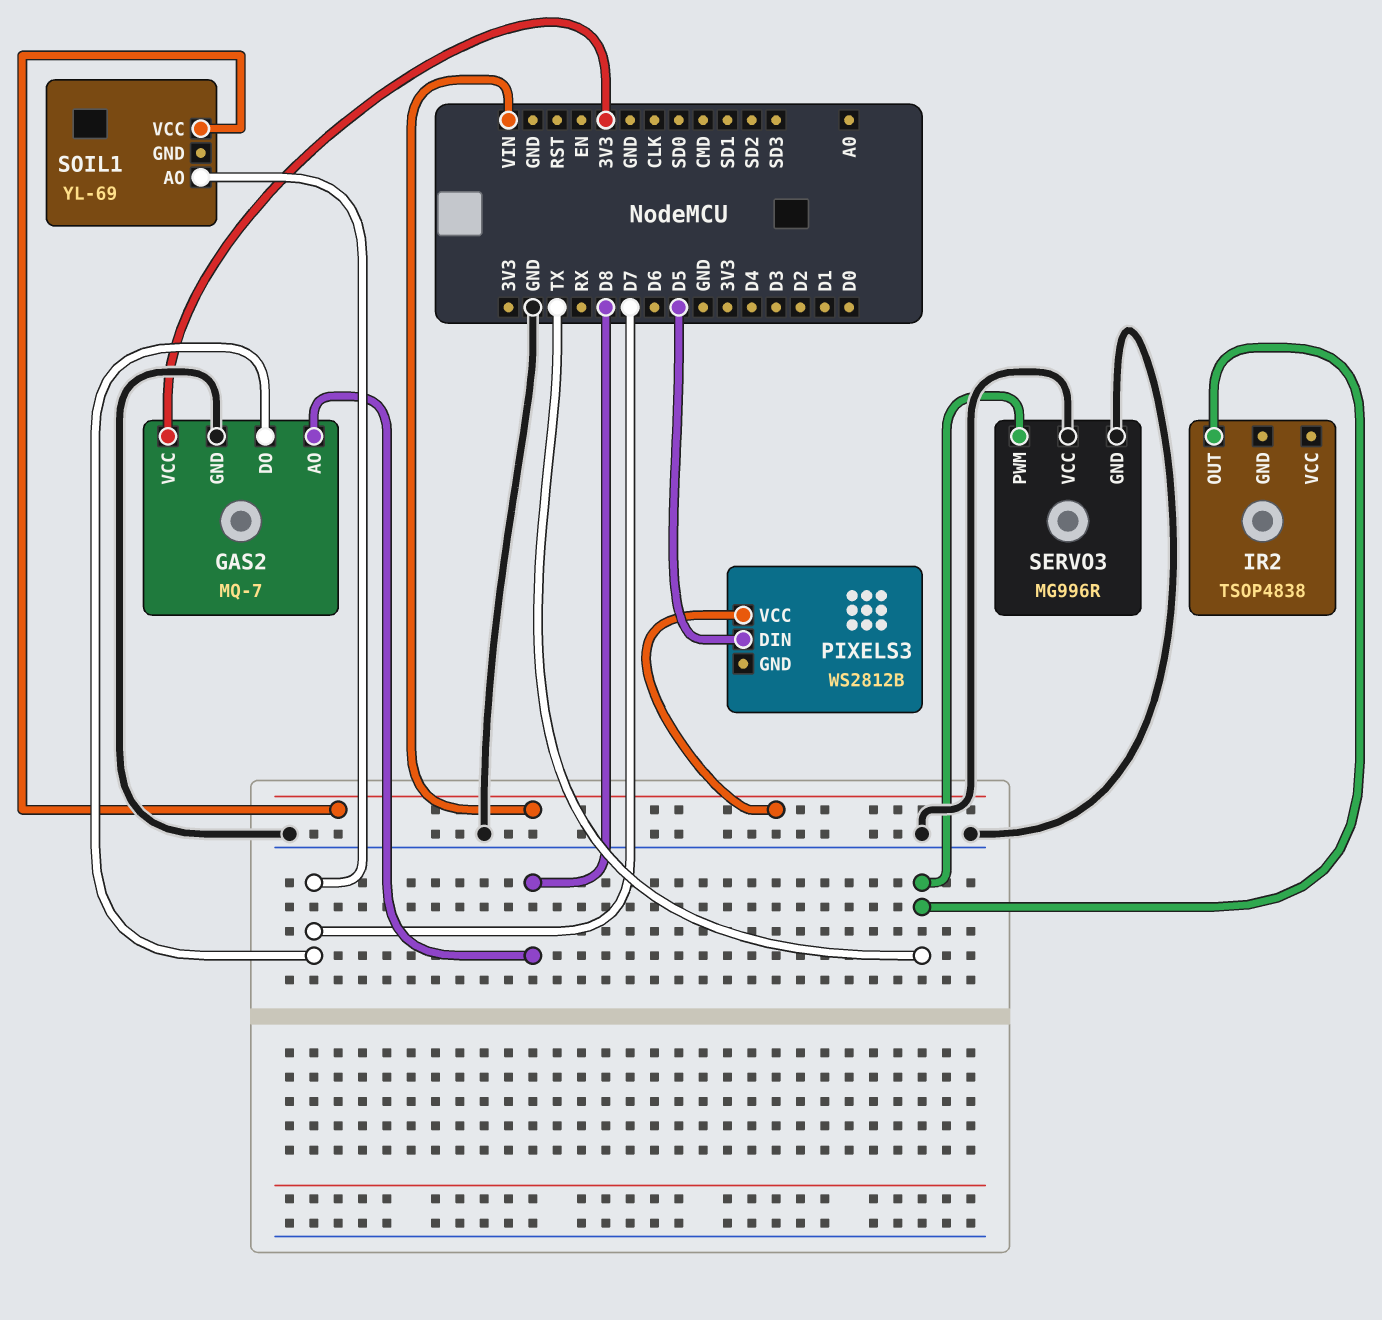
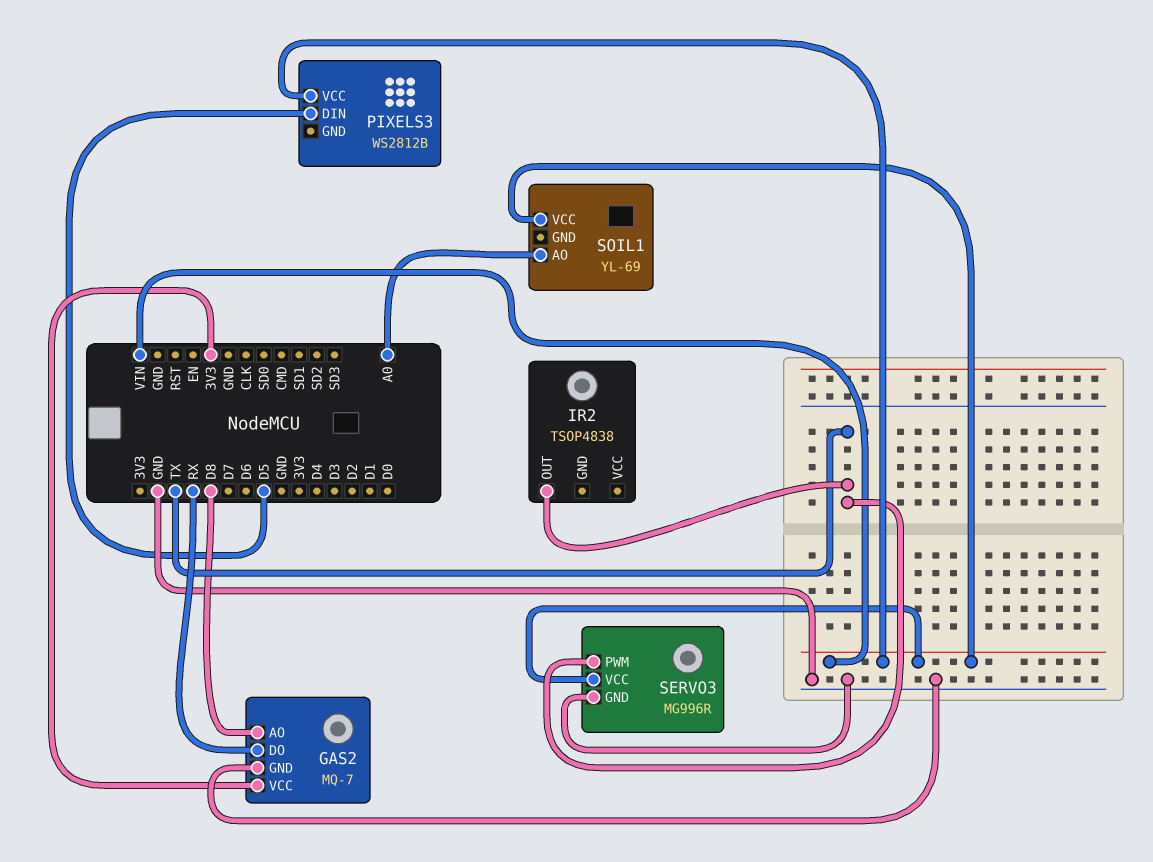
GAS2 pin DO: D7 -> RX
SERVO3 pin VCC: GND -> VIN
SOIL1 pin AO: D7 -> A0

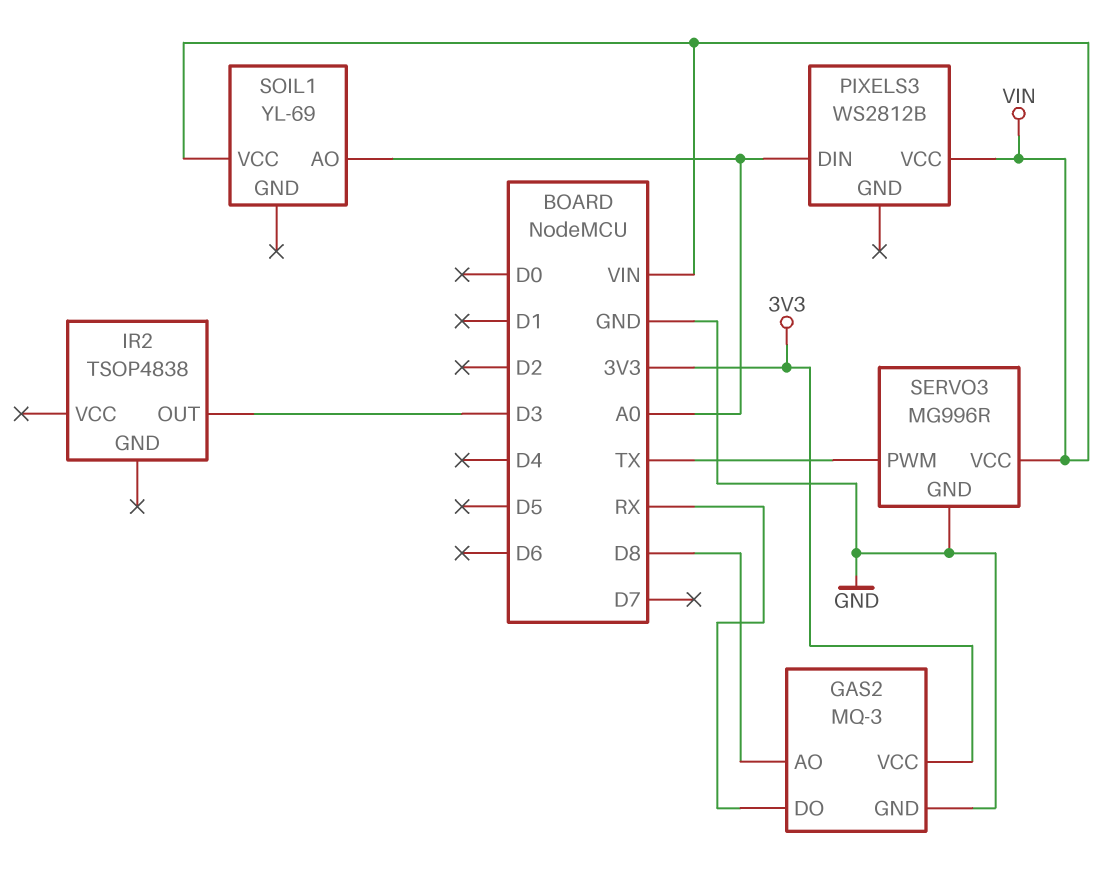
GAS2: MQ-7 -> MQ-3
IR2 pin OUT: TX -> D3
PIXELS3 pin DIN: D5 -> A0

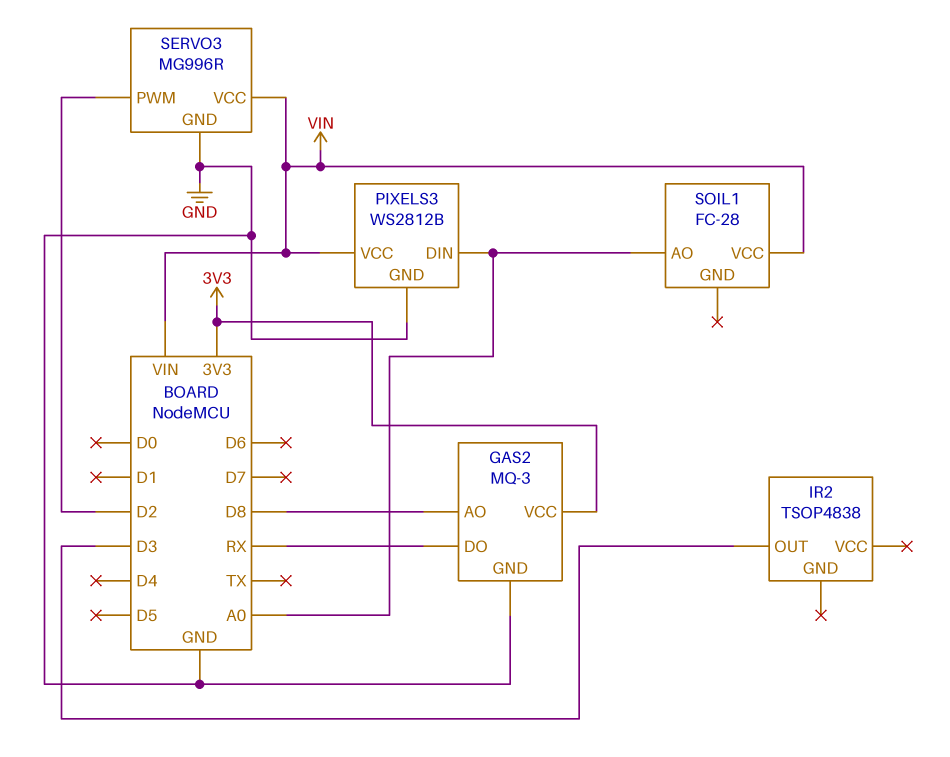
PIXELS3 pin GND: none -> GND
SERVO3 pin PWM: TX -> D2
SOIL1: YL-69 -> FC-28

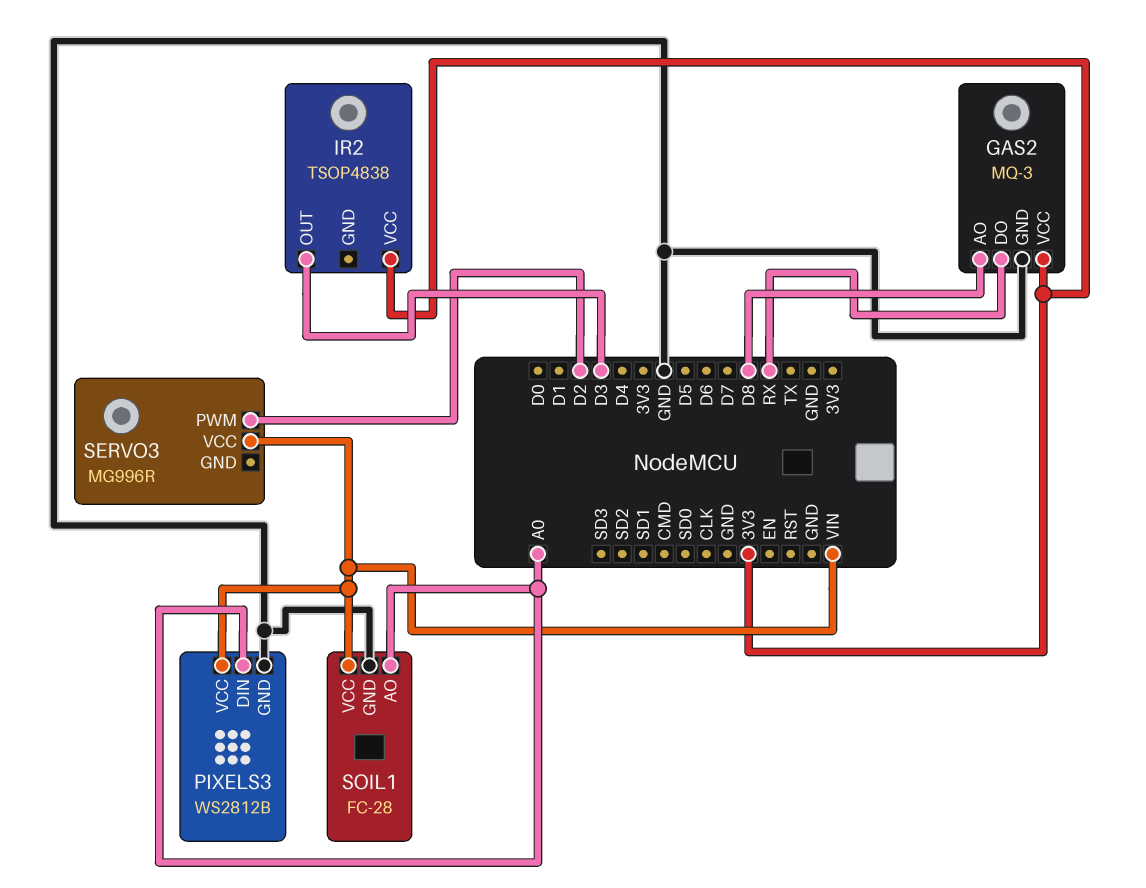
IR2 pin VCC: none -> 3V3
SERVO3 pin GND: GND -> none
SOIL1 pin GND: none -> GND

